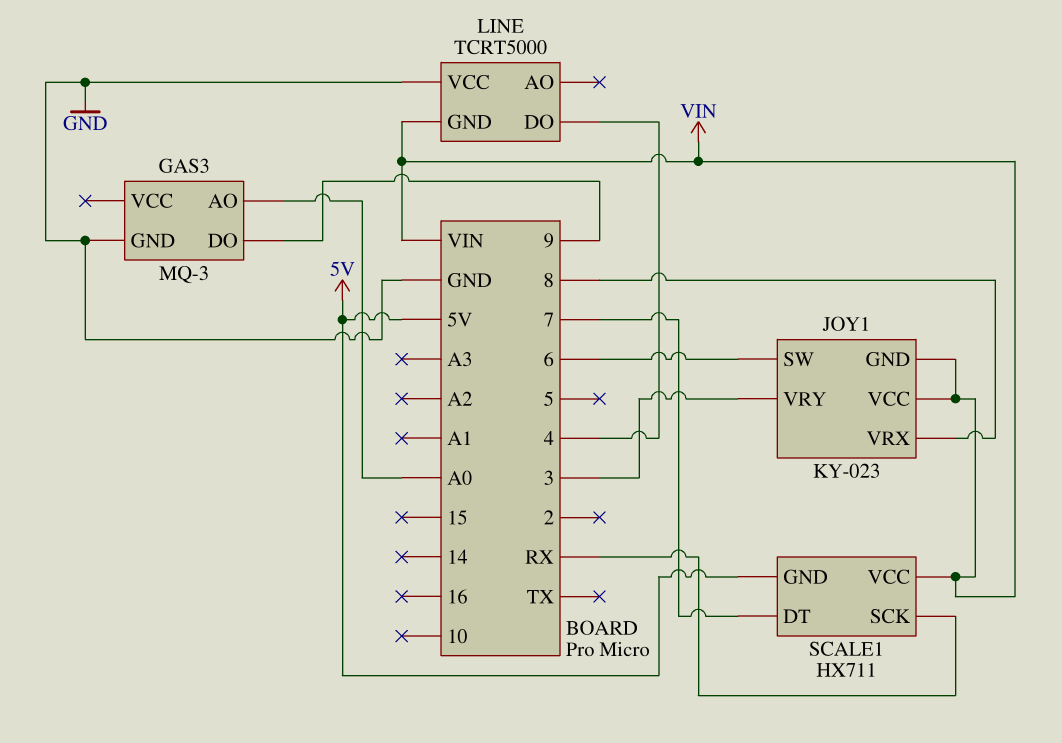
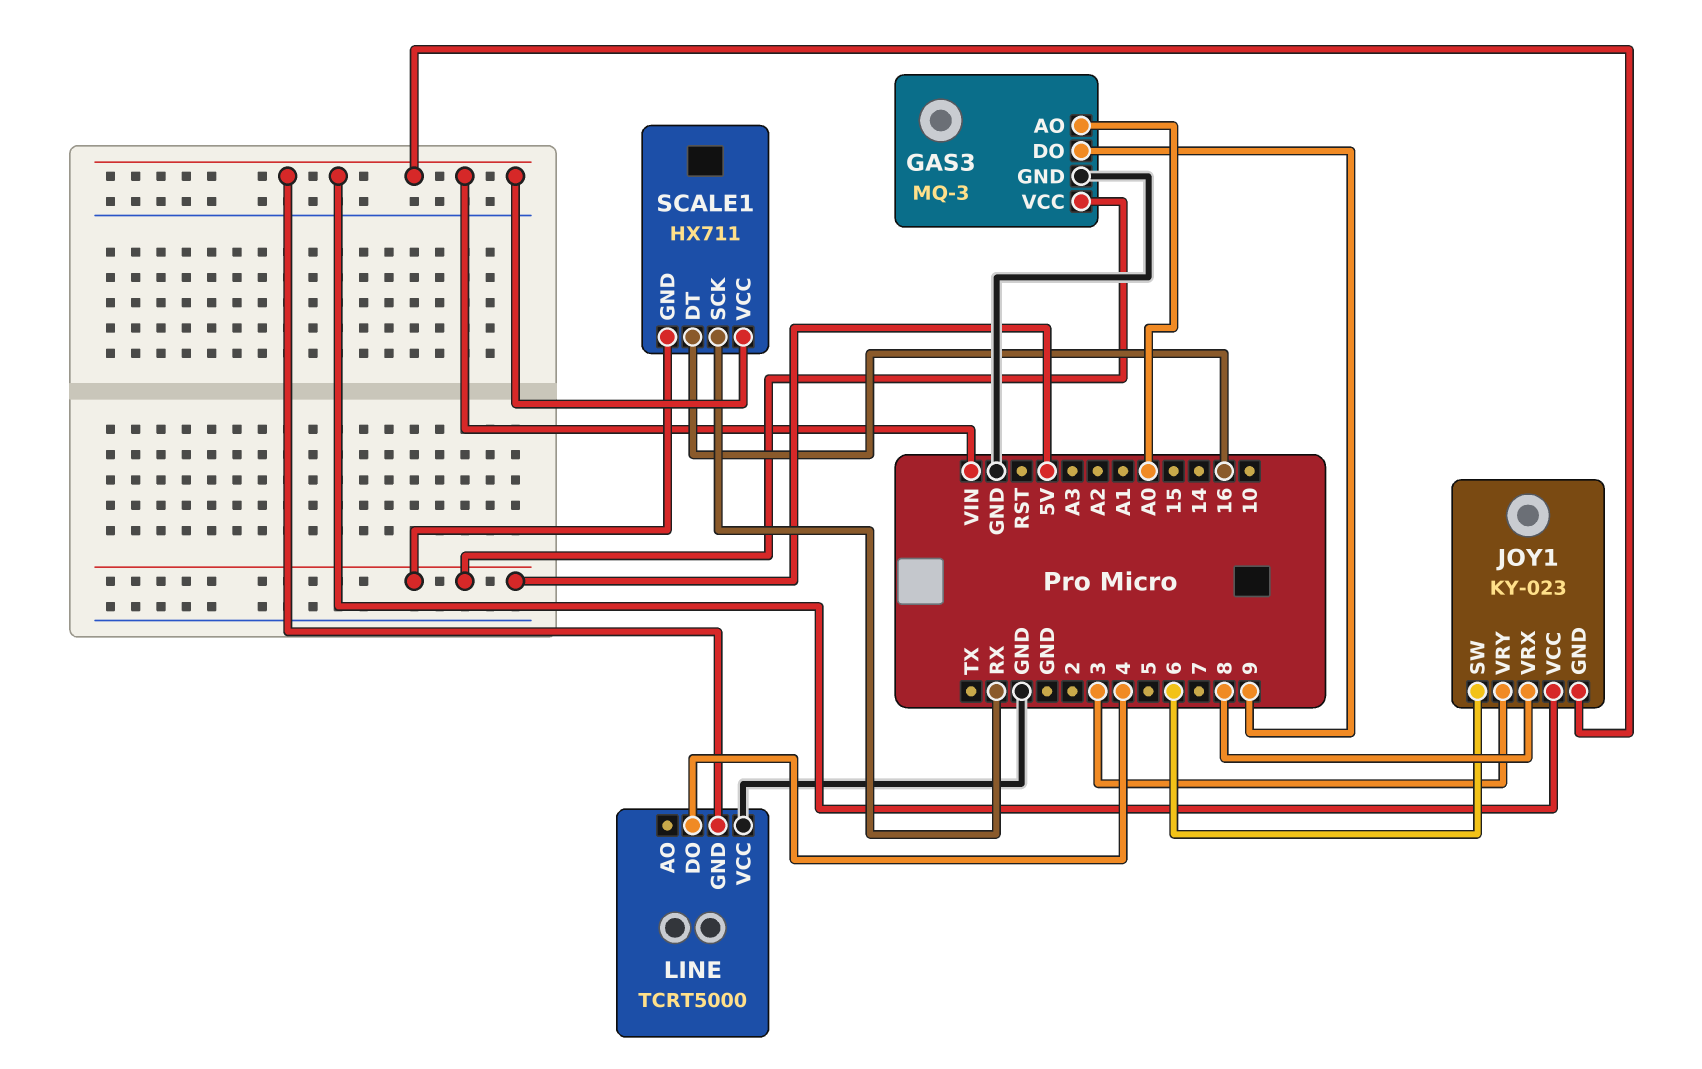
GAS3 pin VCC: none -> 5V
SCALE1 pin DT: 7 -> 16

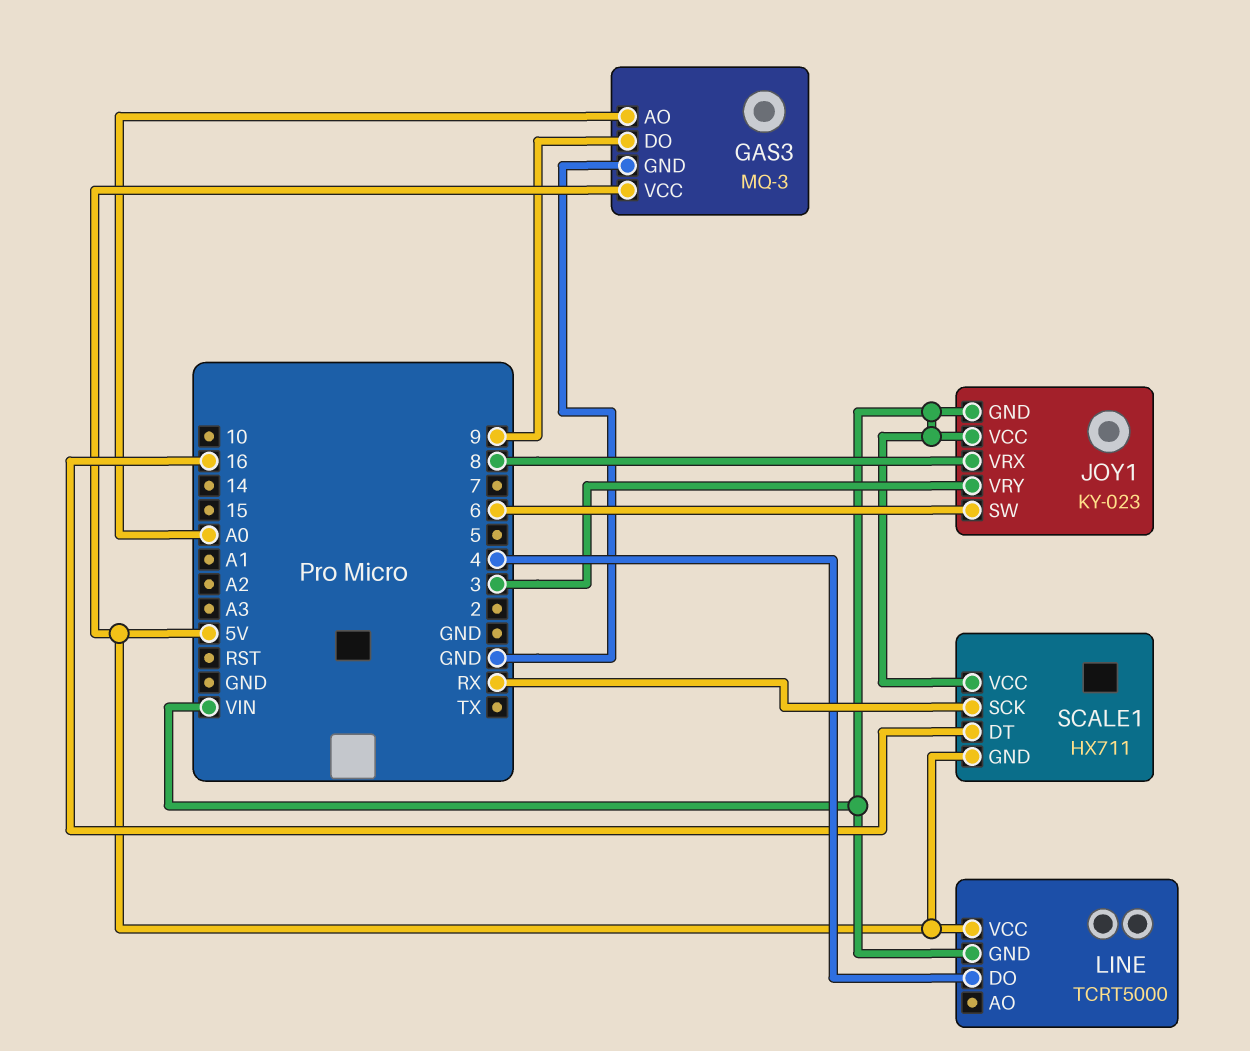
LINE pin VCC: GND -> 5V

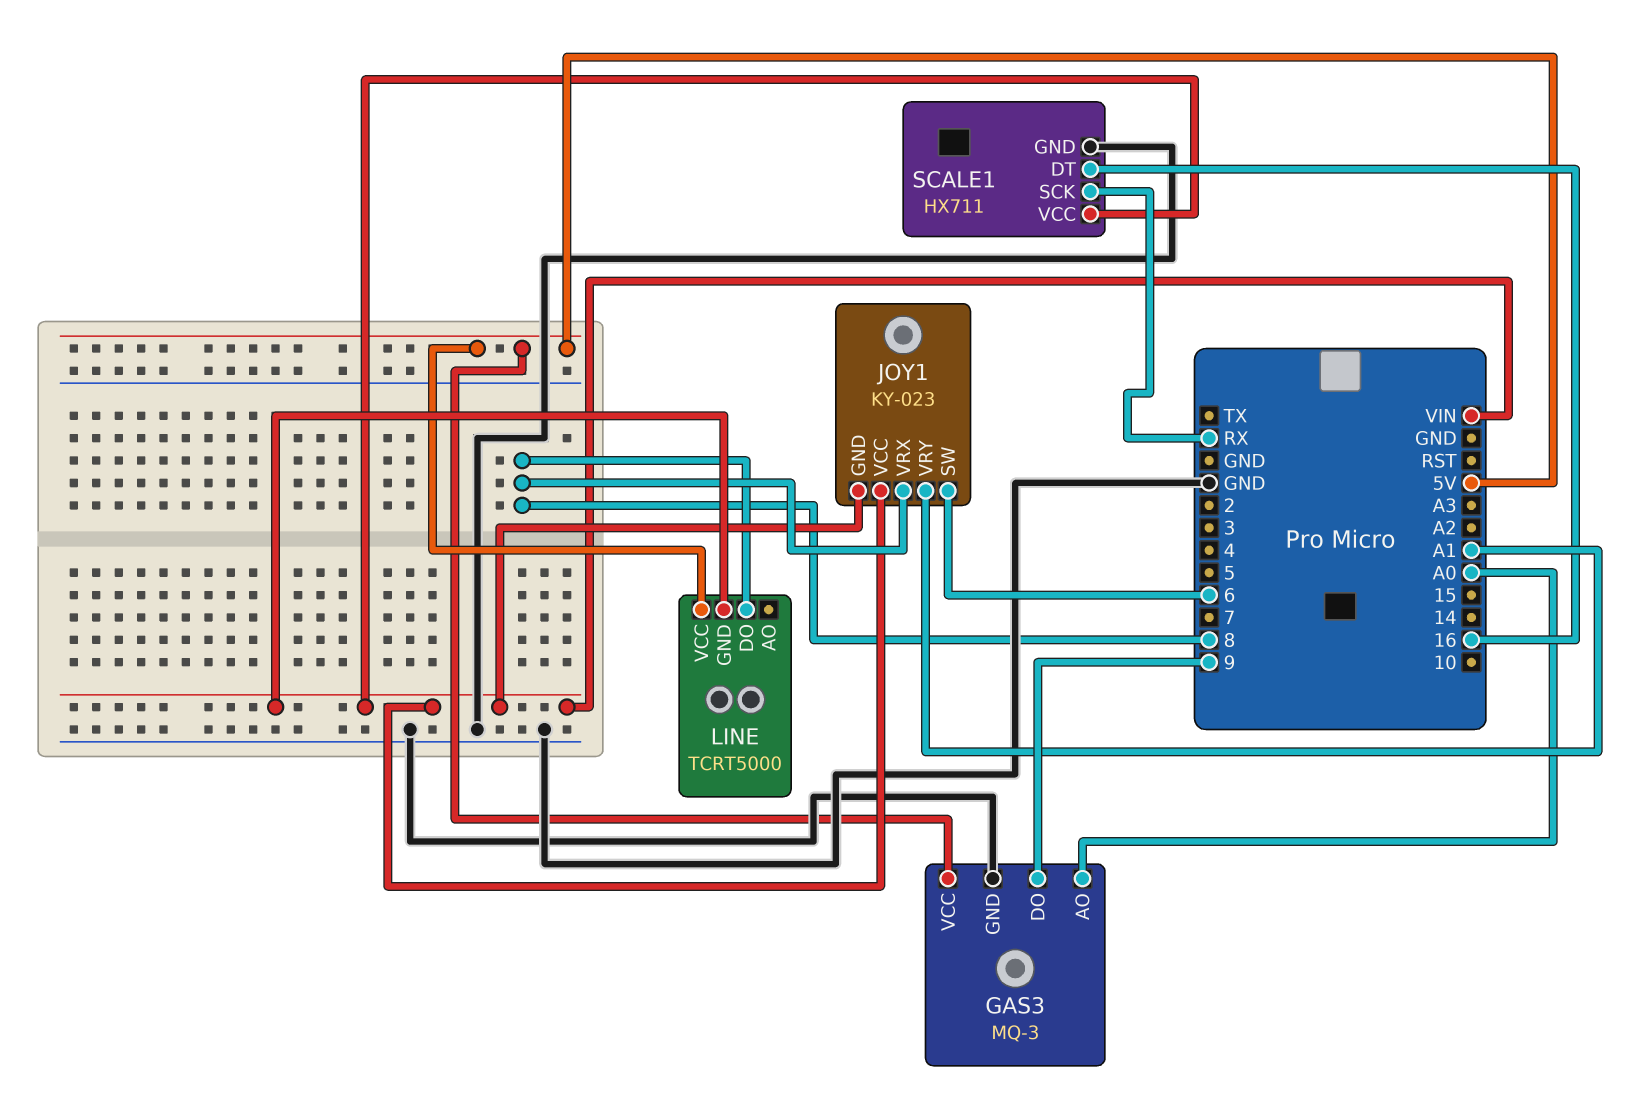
JOY1 pin VRY: 3 -> A1
LINE pin DO: 4 -> 8
SCALE1 pin GND: 5V -> GND

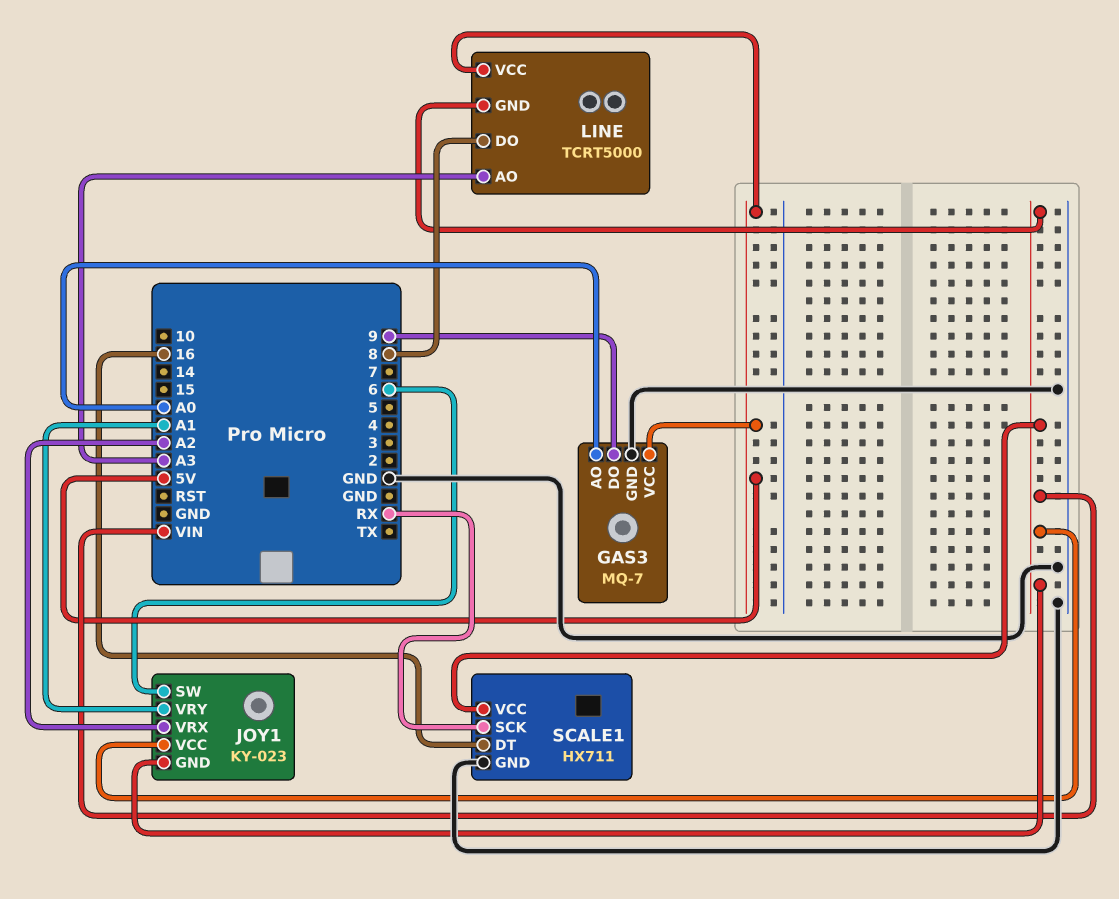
GAS3: MQ-3 -> MQ-7
JOY1 pin VRX: 8 -> A2
LINE pin AO: none -> A3

